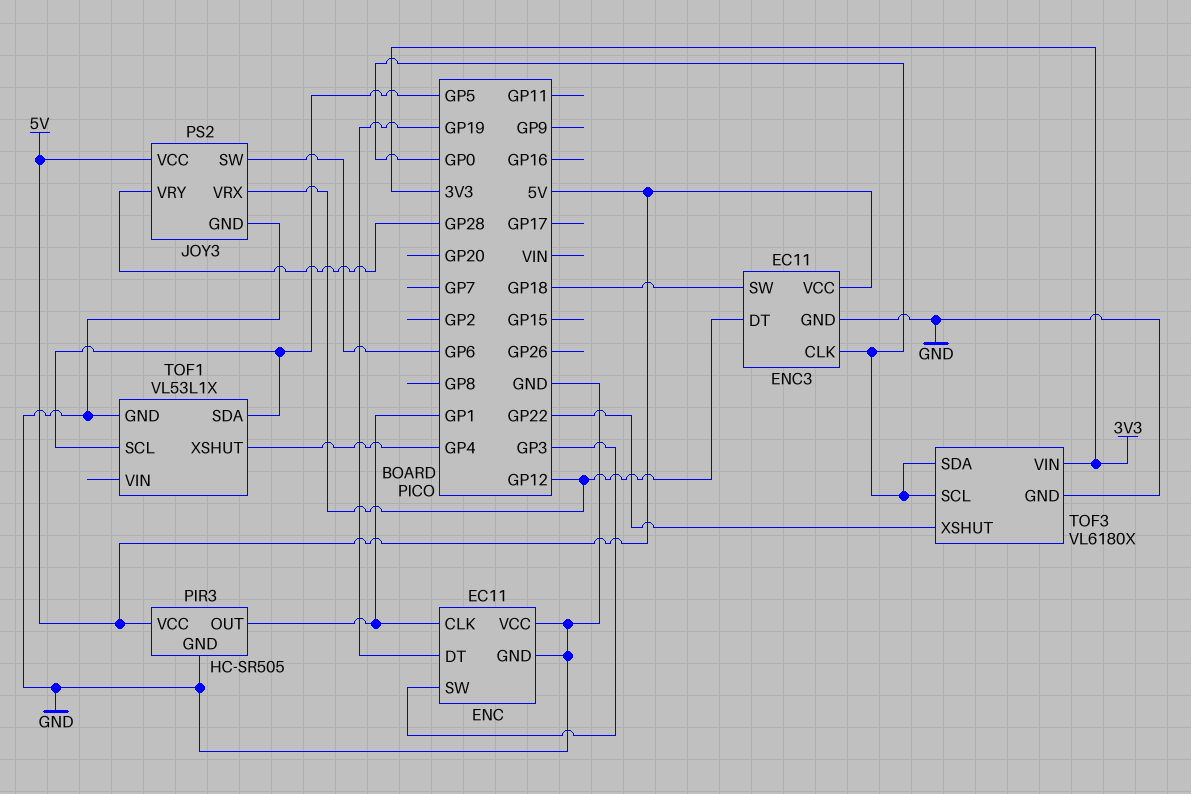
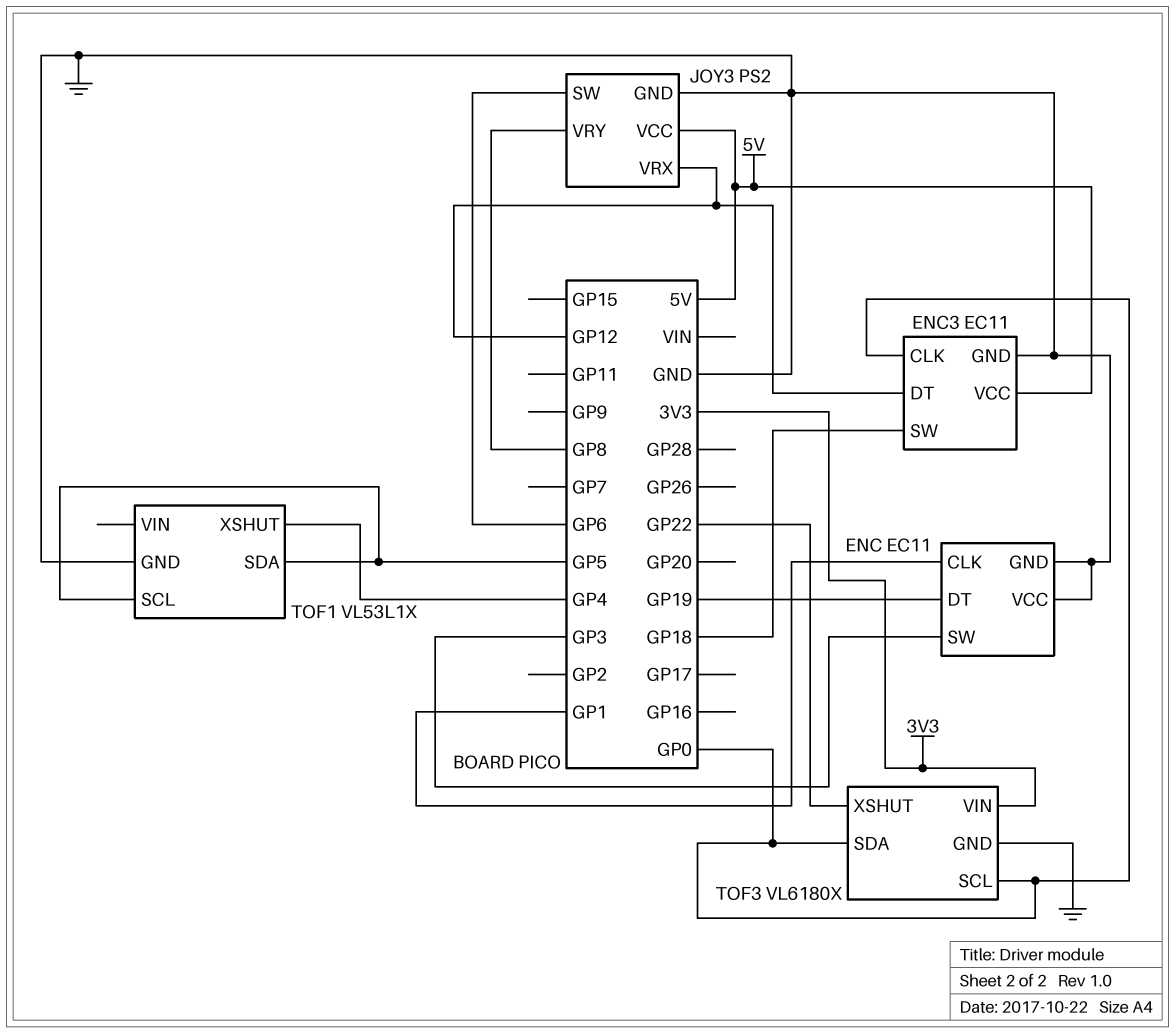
JOY3 pin VRY: GP28 -> GP8
PIR3: HC-SR505 -> none
PIR3 pin GND: GND -> none
PIR3 pin OUT: GP1 -> none
PIR3 pin VCC: 5V -> none

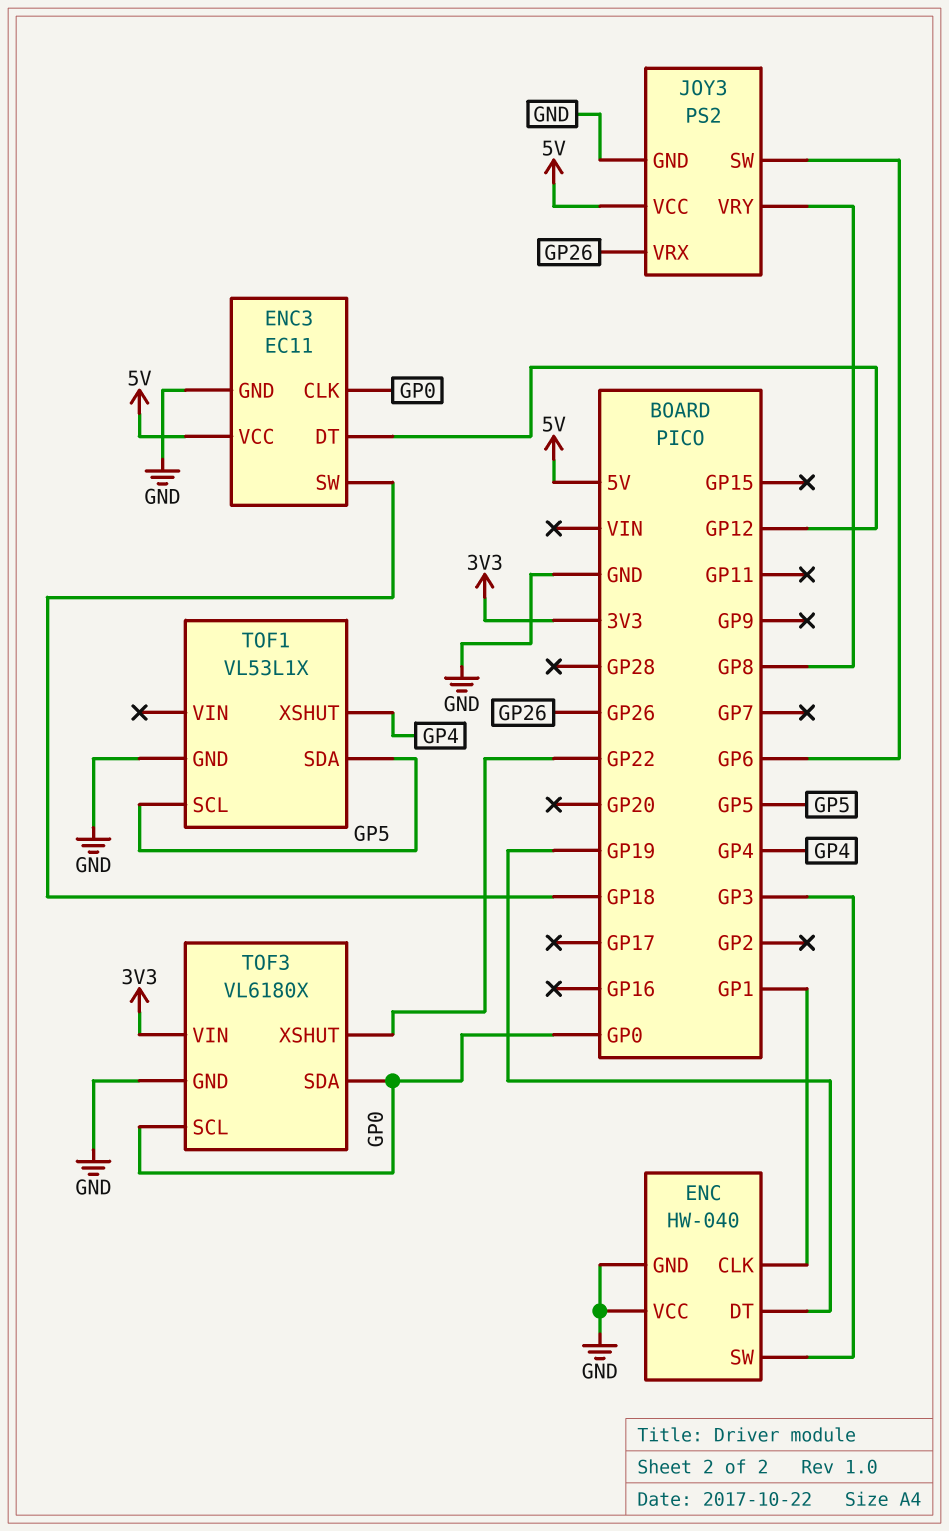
ENC: EC11 -> HW-040
JOY3 pin VRX: GP12 -> GP26

